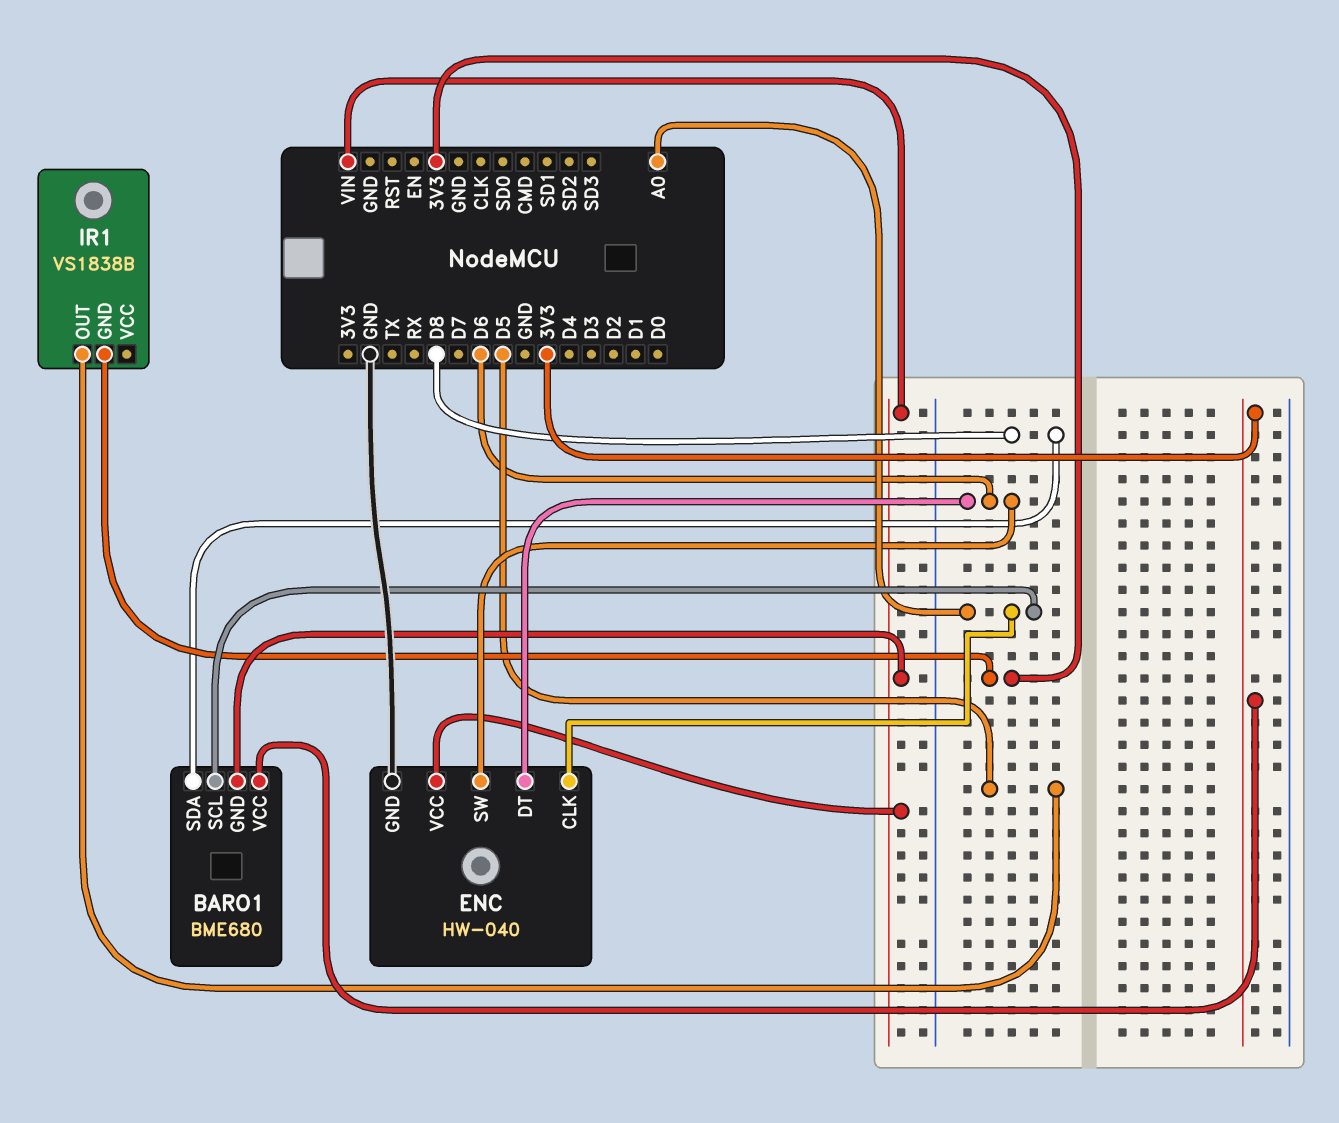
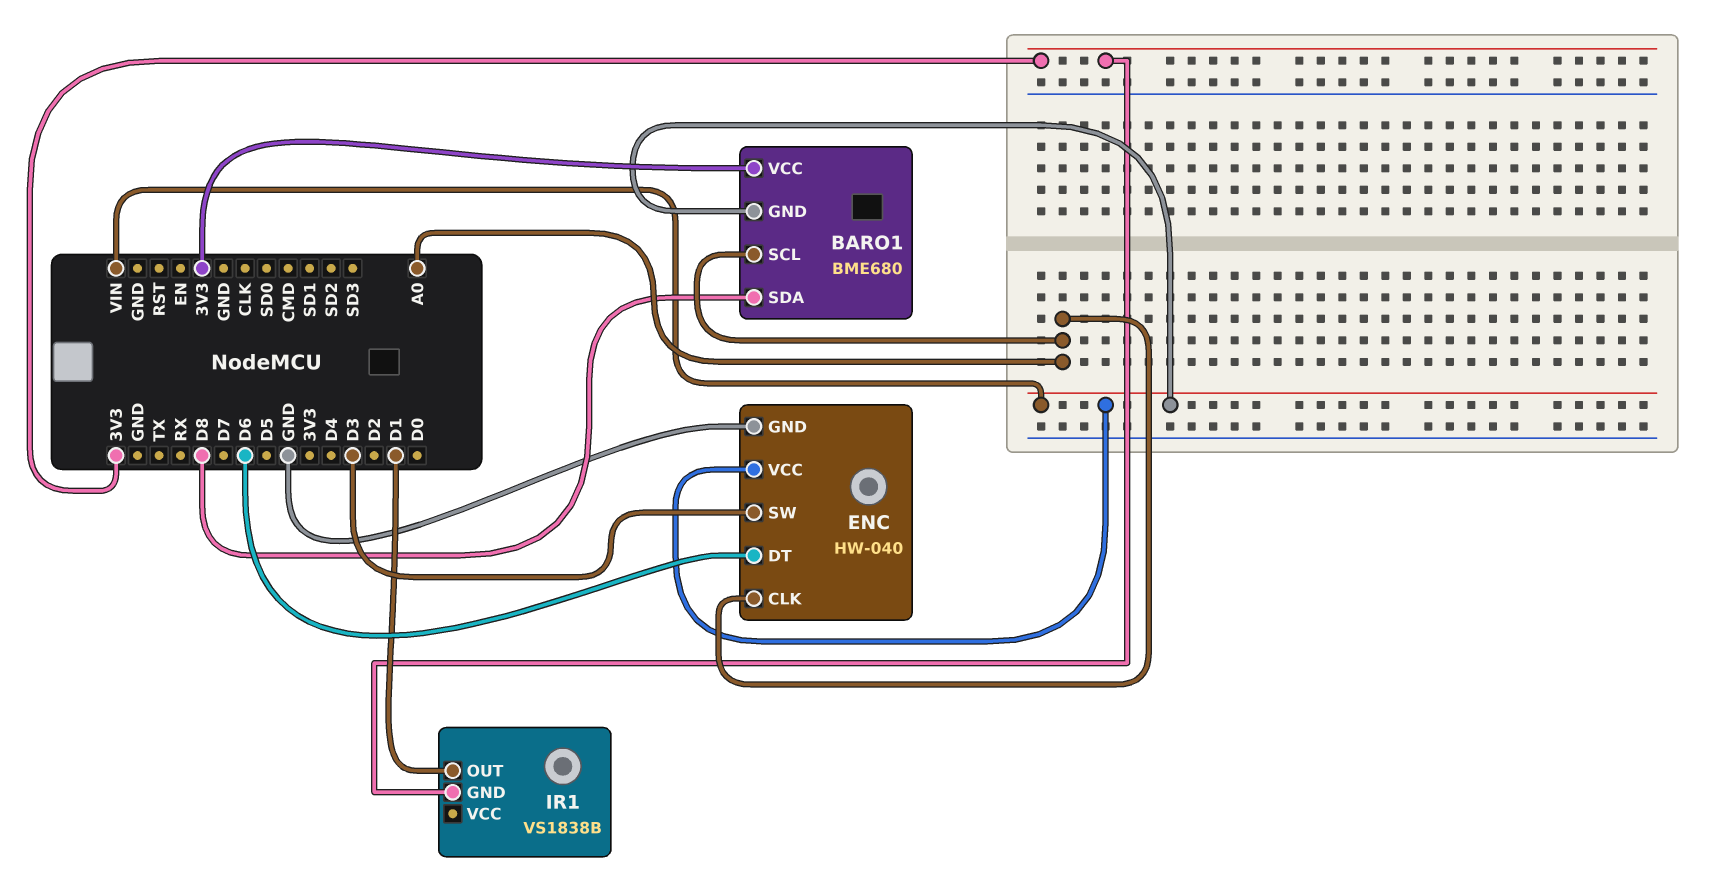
ENC pin SW: D6 -> D3
IR1 pin OUT: D5 -> D1

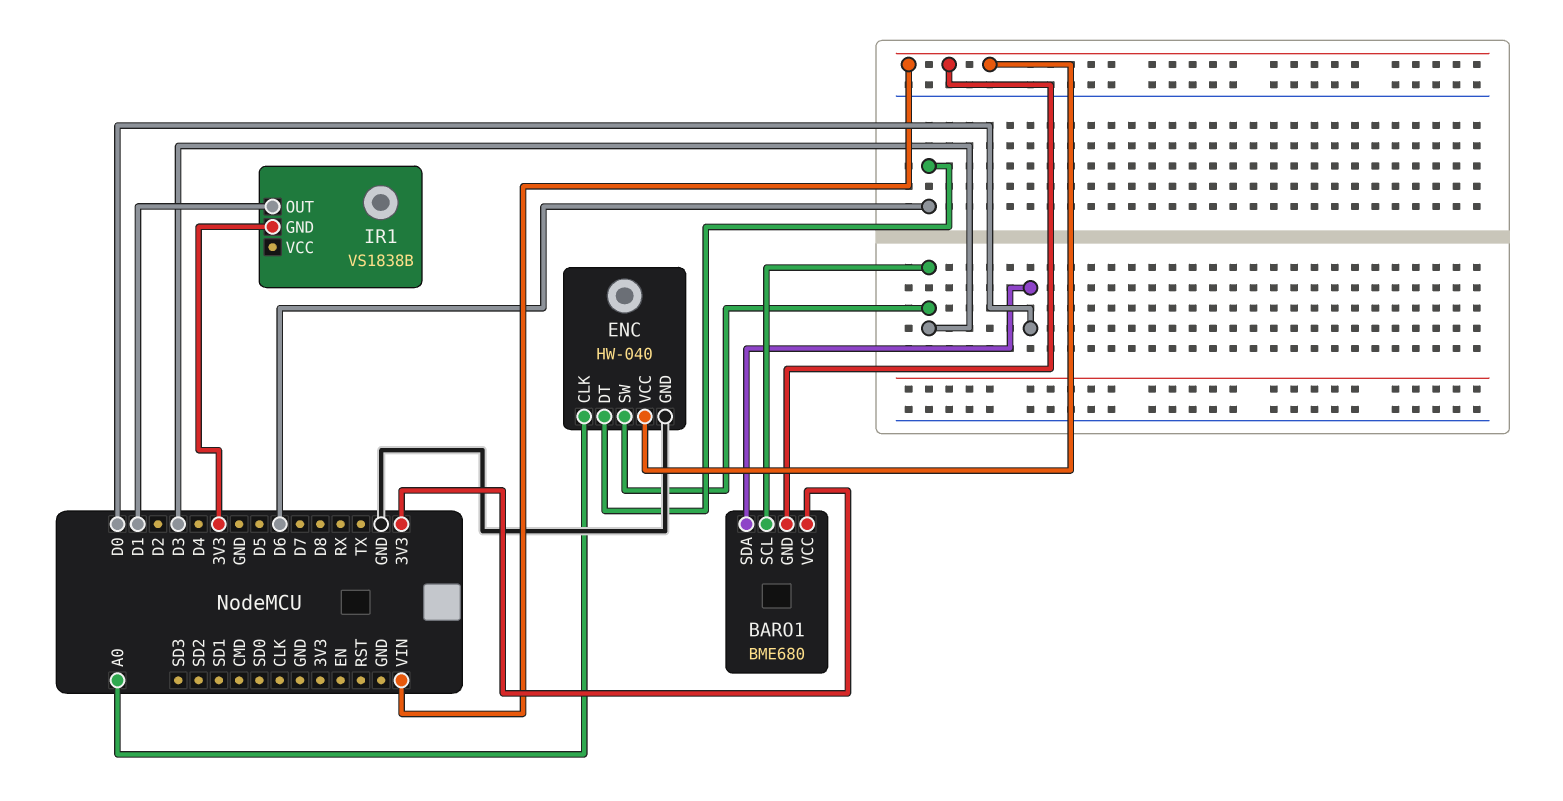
BARO1 pin SCL: A0 -> D3
BARO1 pin SDA: D8 -> D0

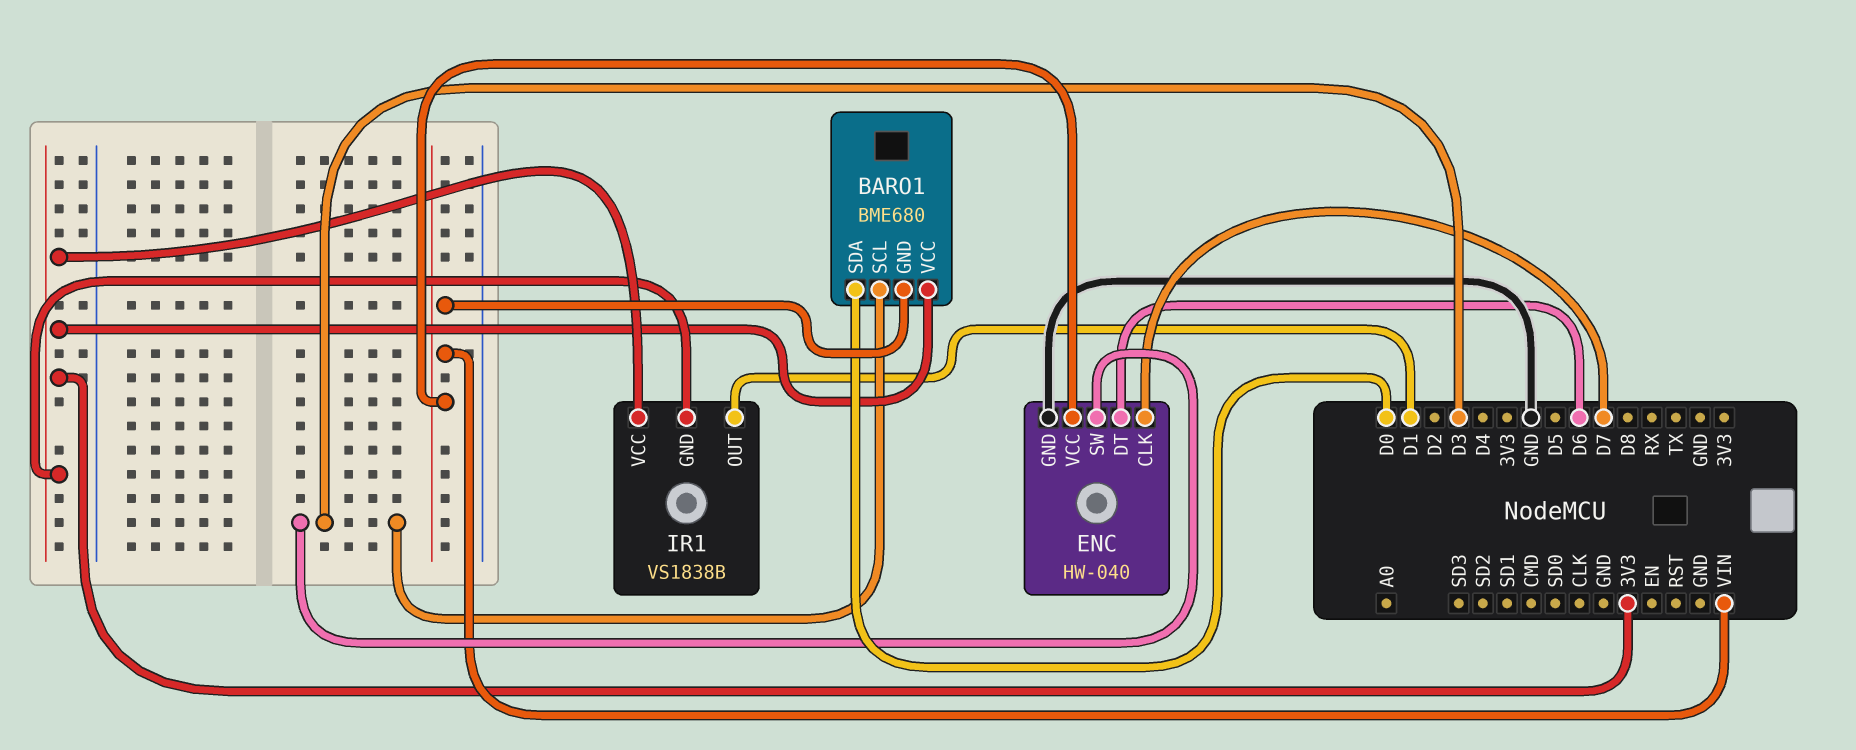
ENC pin CLK: A0 -> D7
IR1 pin VCC: none -> 3V3

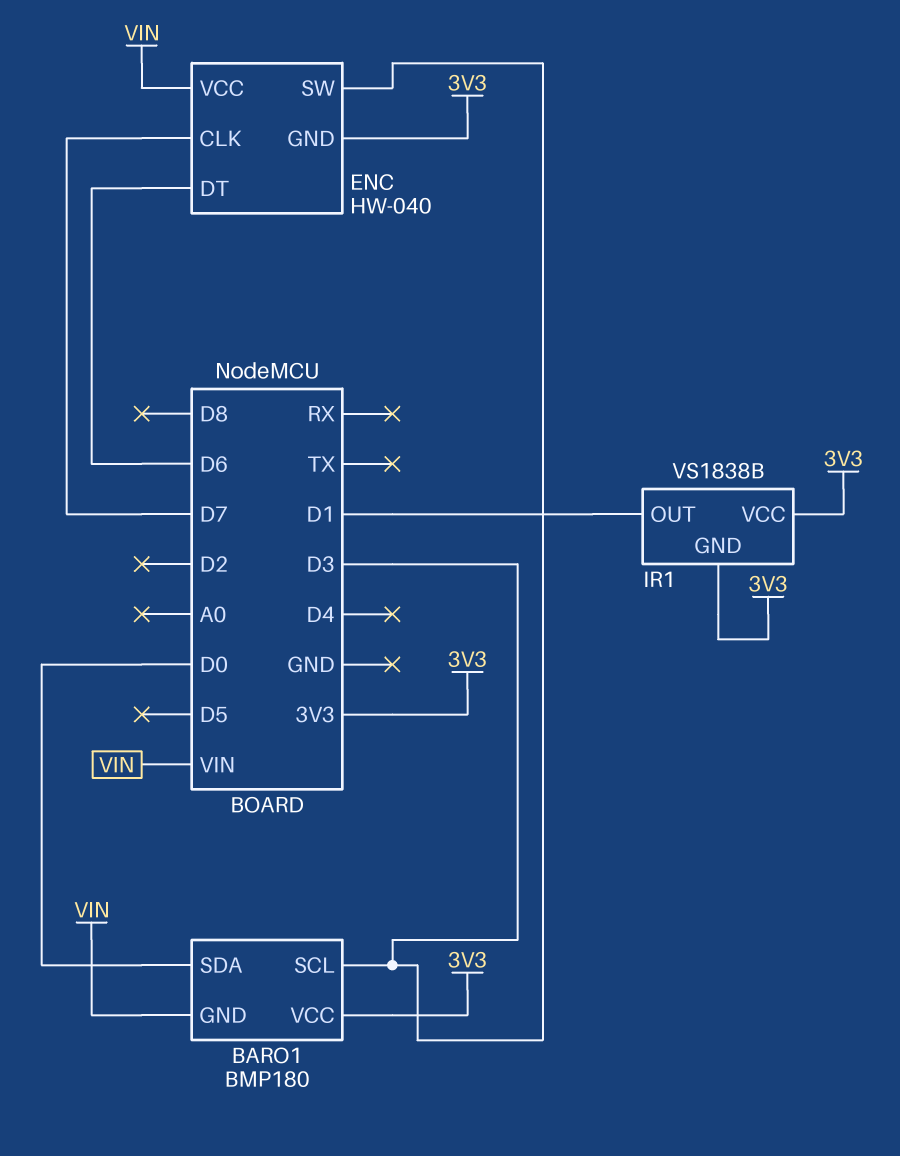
BARO1: BME680 -> BMP180
ENC pin GND: GND -> 3V3

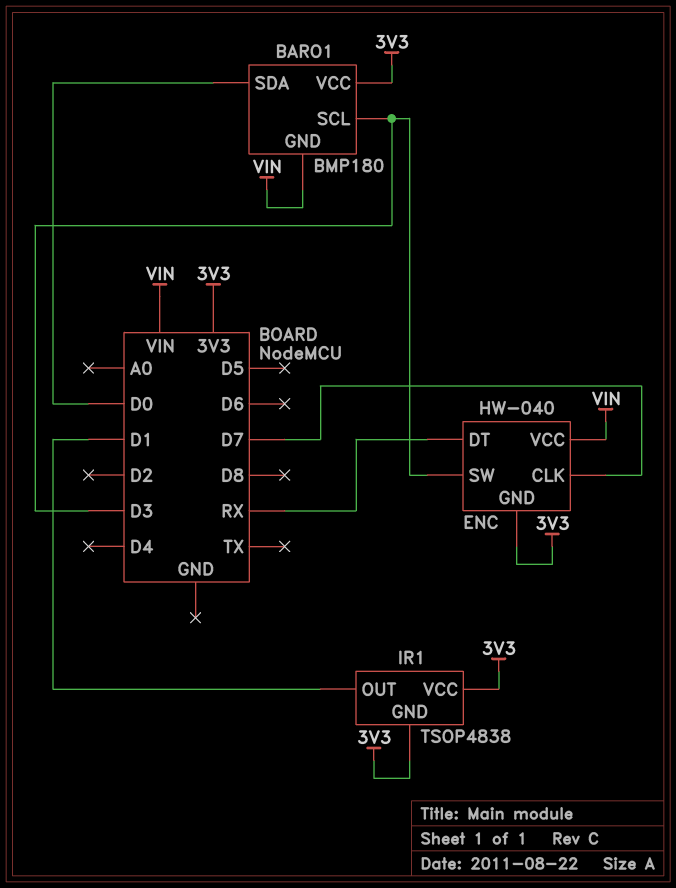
ENC pin DT: D6 -> RX
IR1: VS1838B -> TSOP4838

